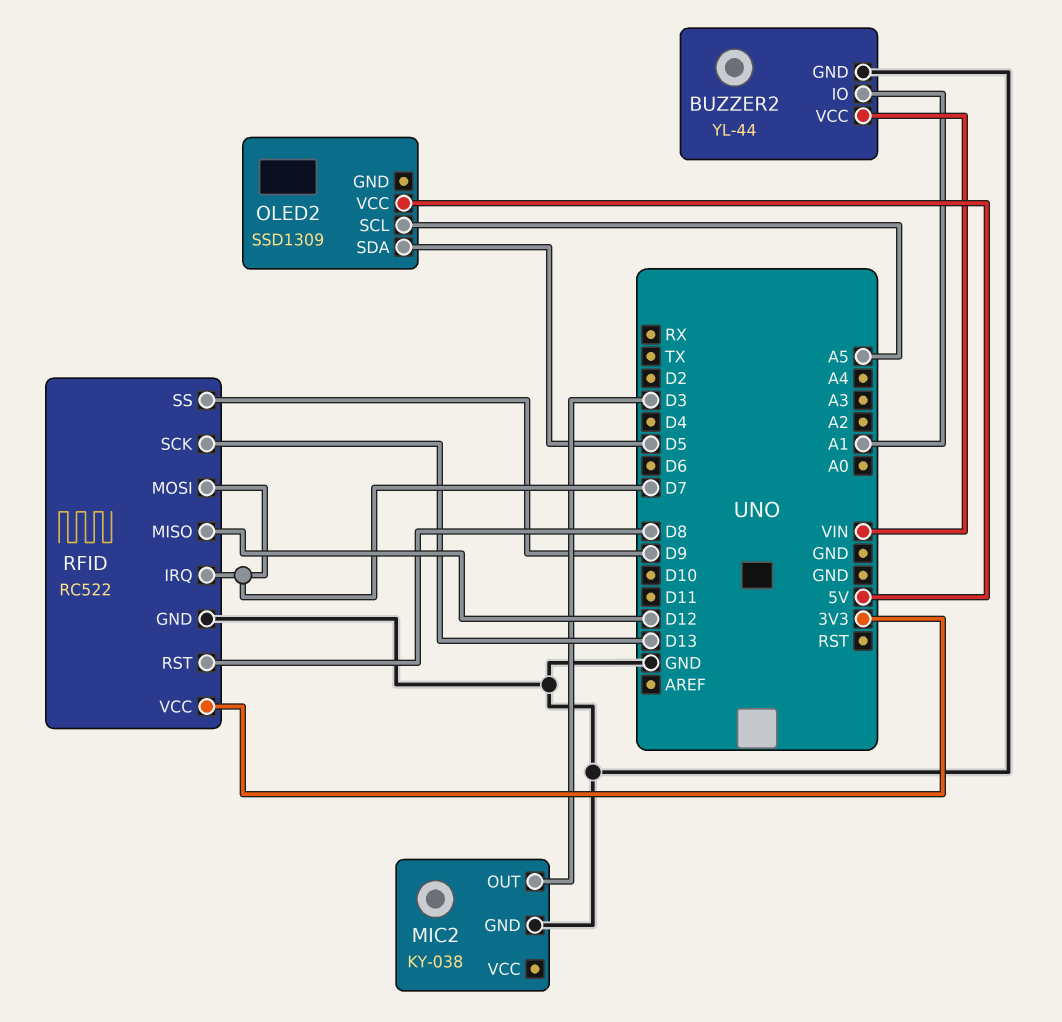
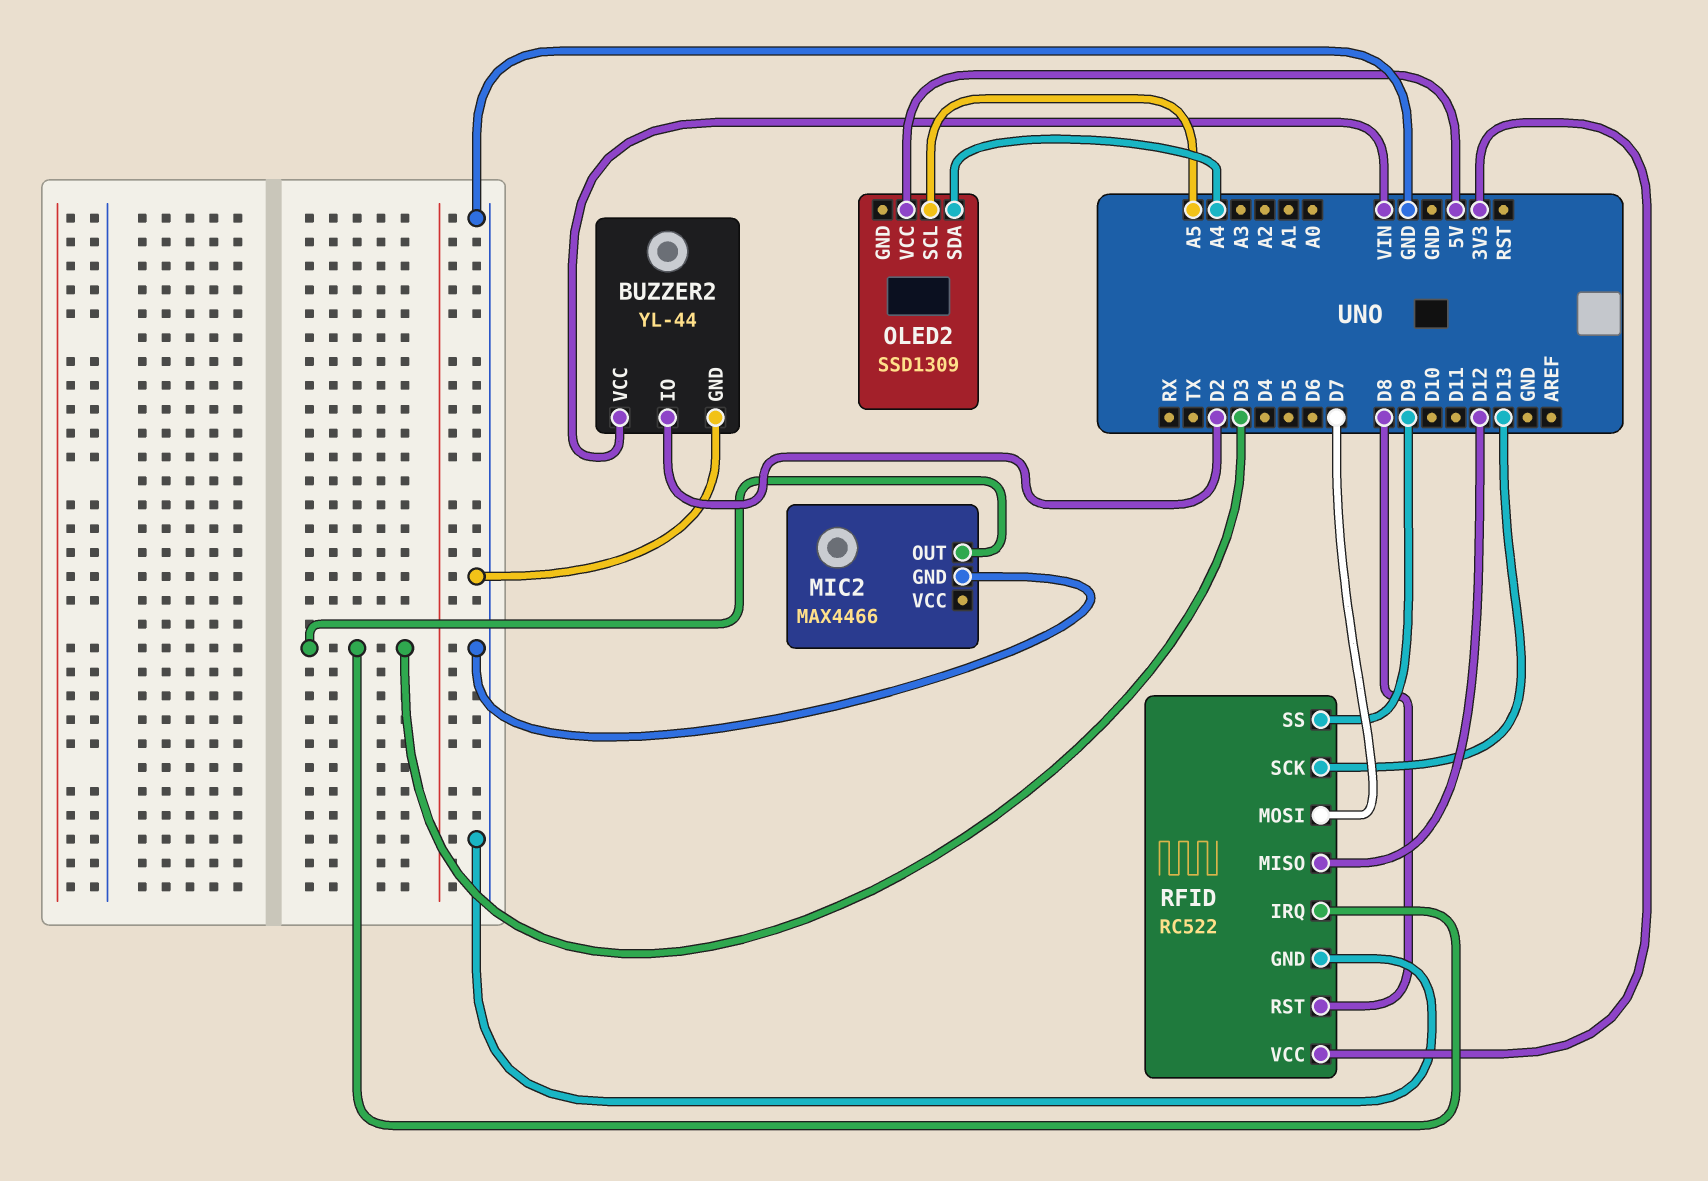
BUZZER2 pin IO: A1 -> D2
MIC2: KY-038 -> MAX4466
OLED2 pin SDA: D5 -> A4
RFID pin IRQ: D7 -> D3

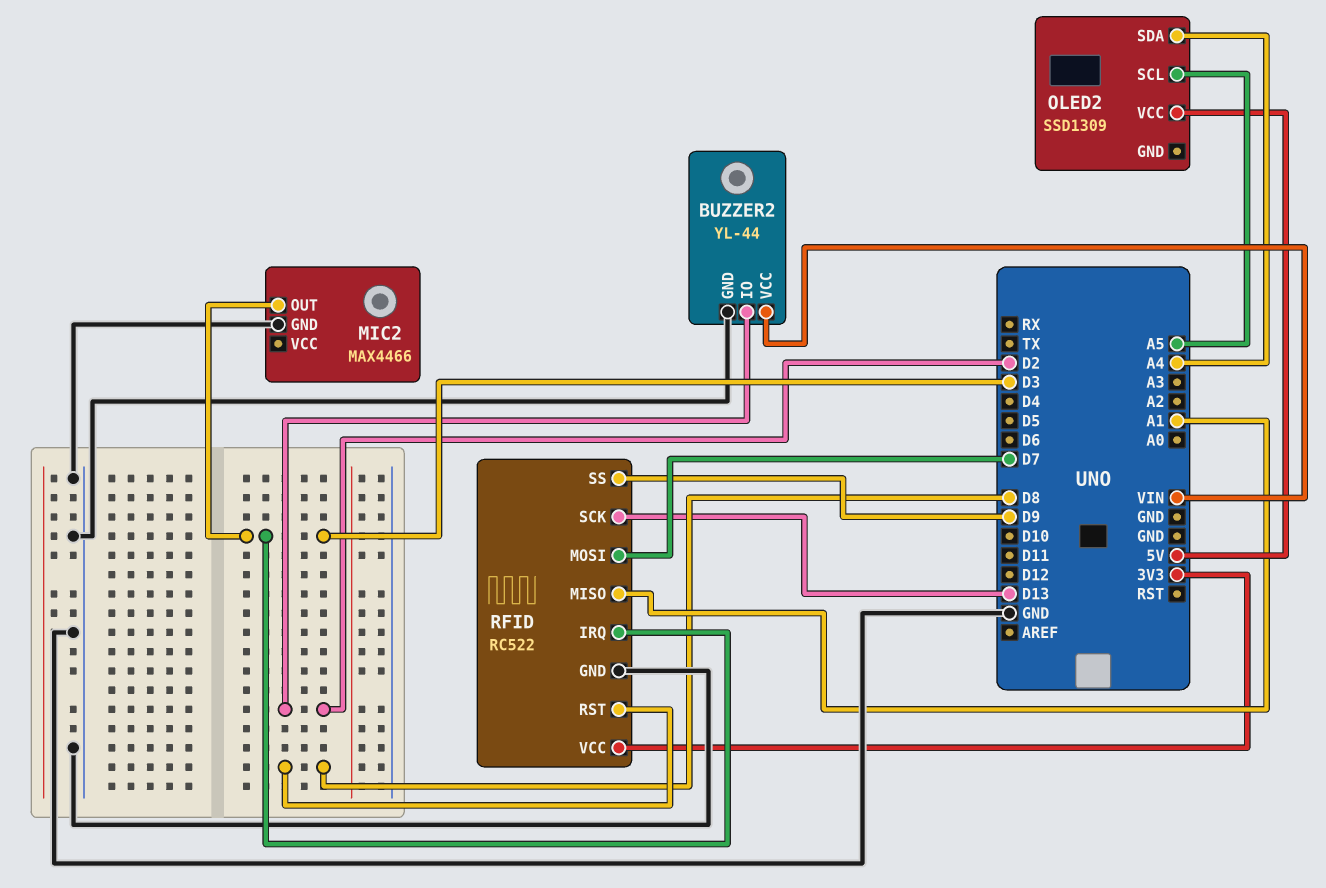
RFID pin MISO: D12 -> A1

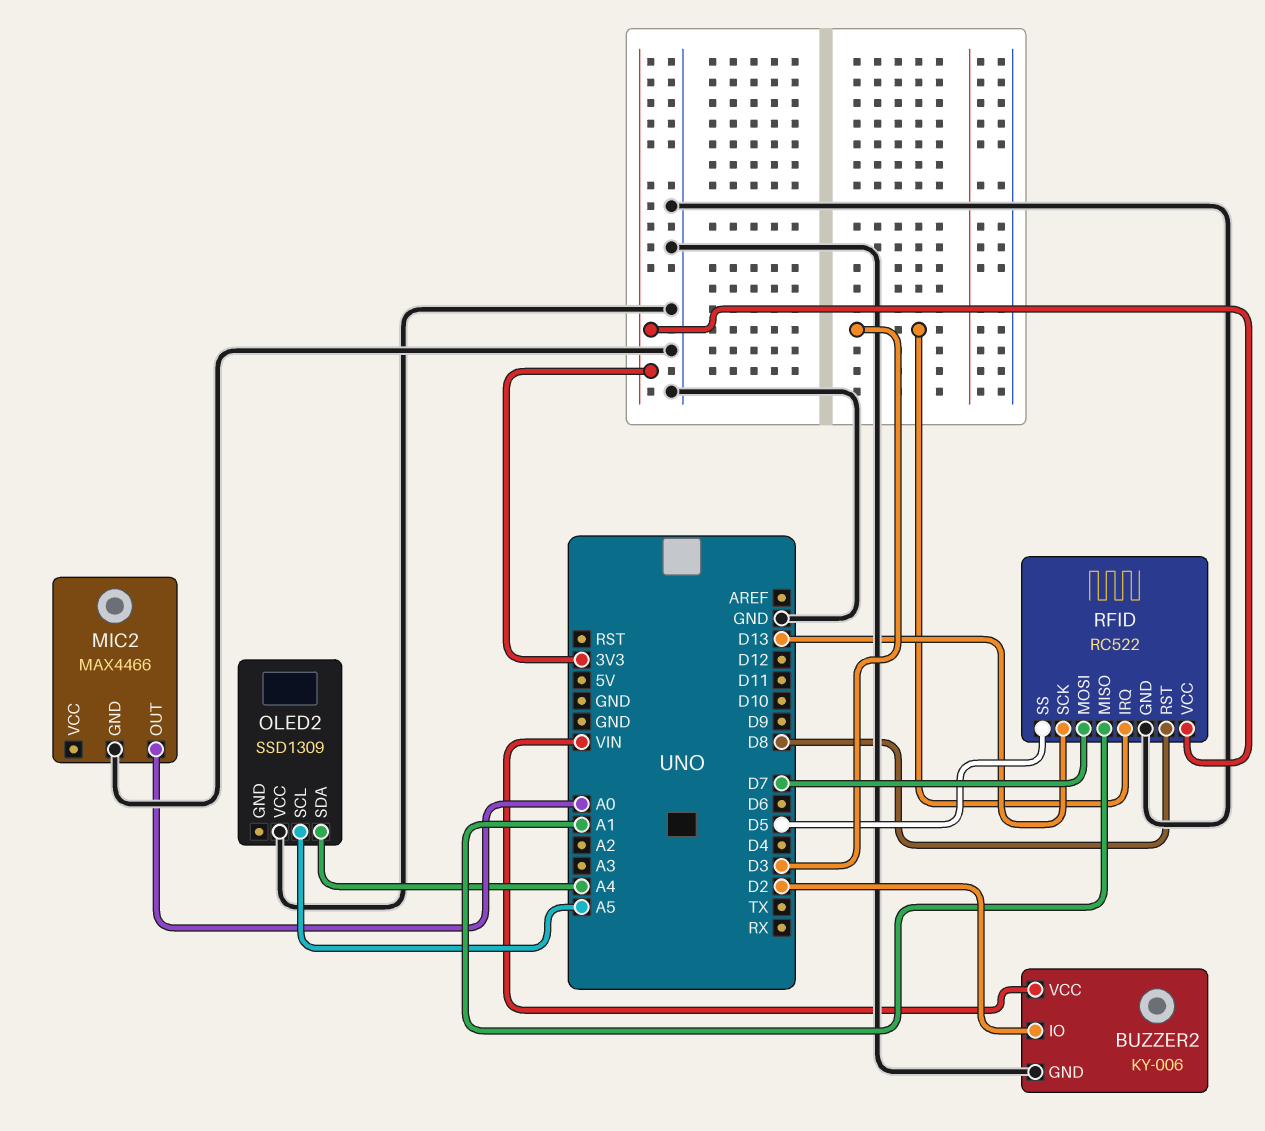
BUZZER2: YL-44 -> KY-006
MIC2 pin OUT: D3 -> A0
OLED2 pin VCC: 5V -> GND
RFID pin SS: D9 -> D5

